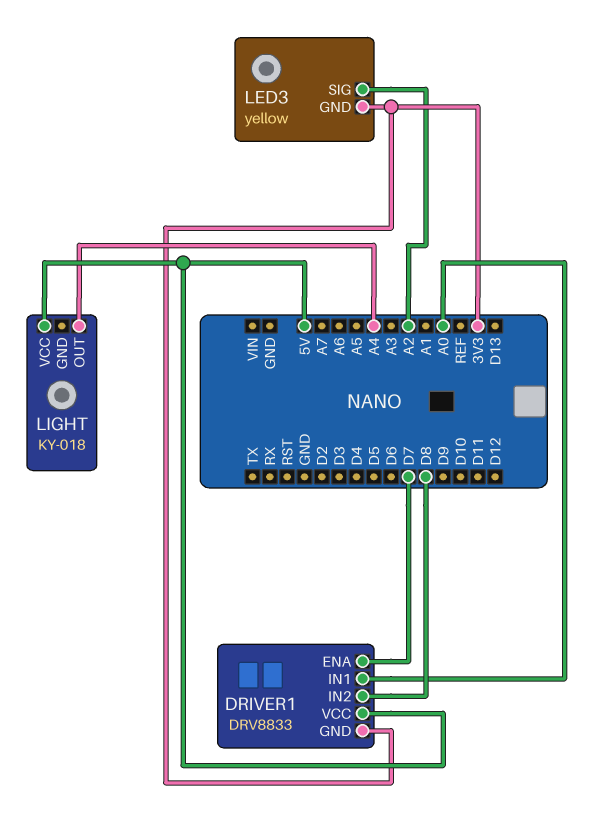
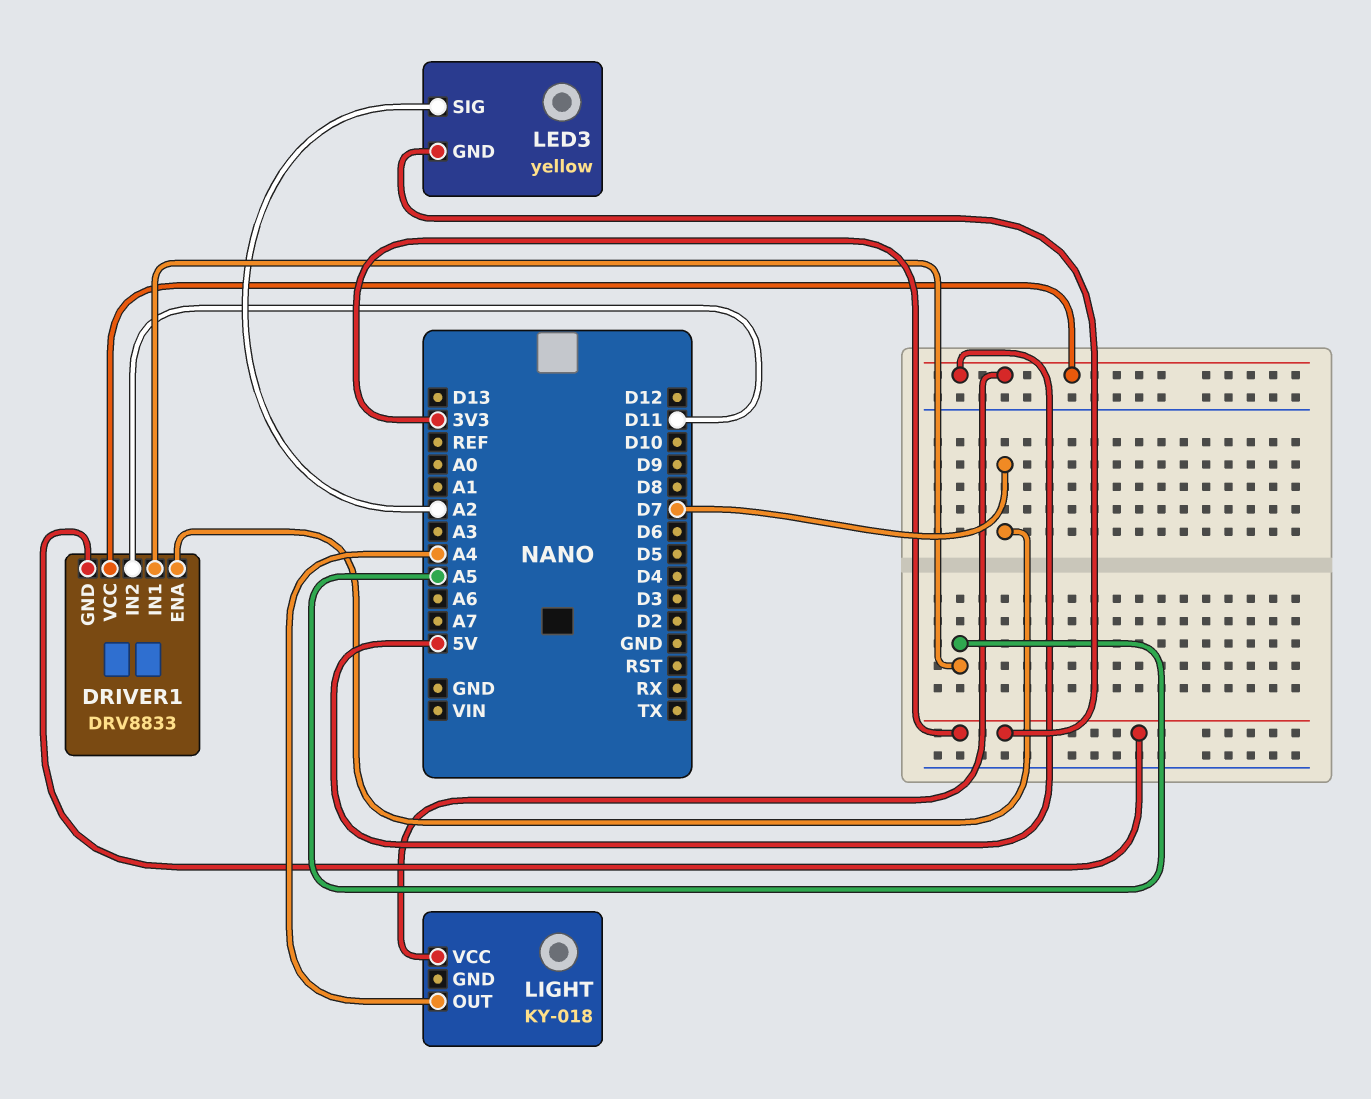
DRIVER1 pin IN1: A0 -> A5
DRIVER1 pin IN2: D8 -> D11

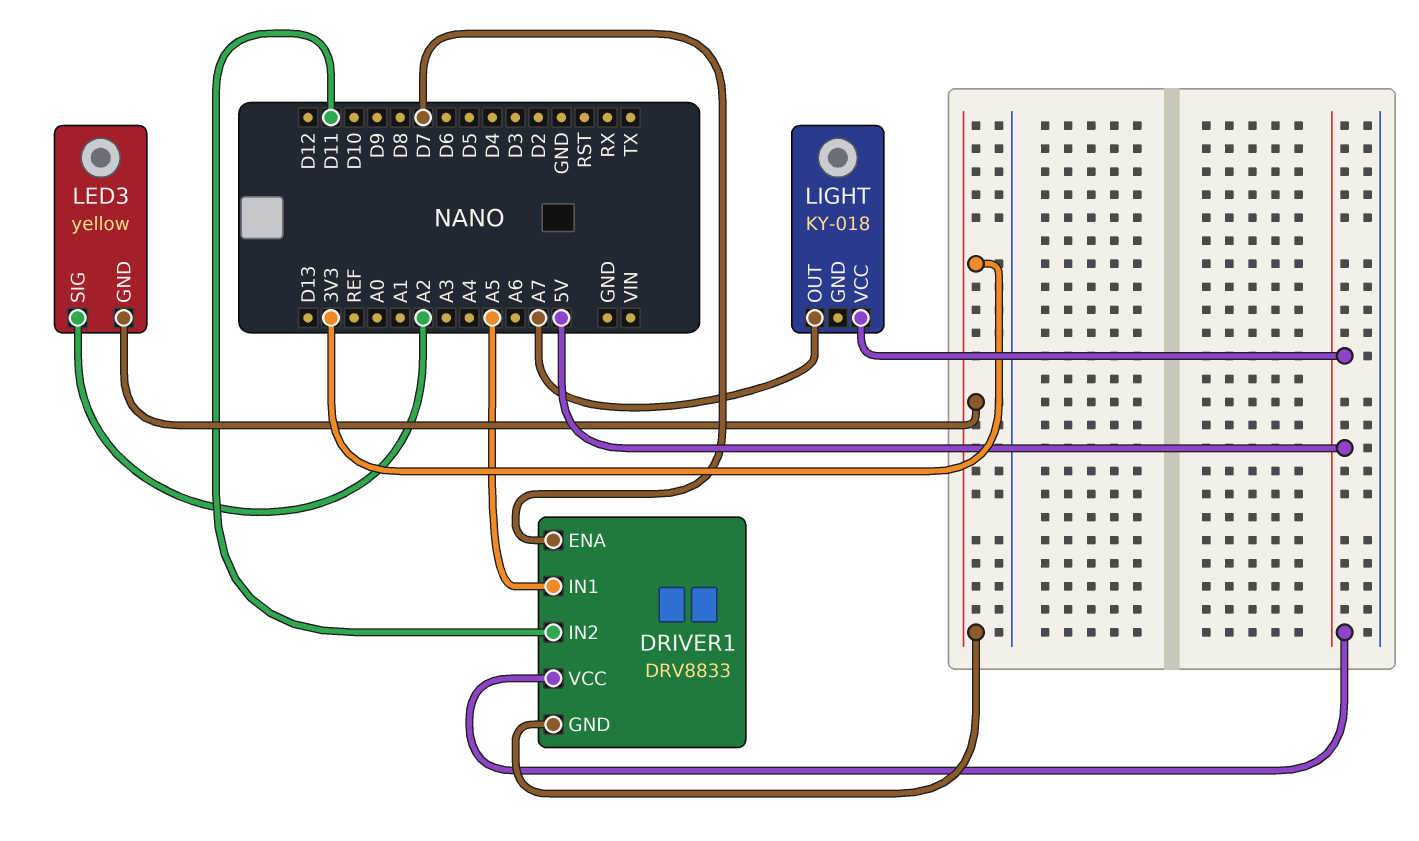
LIGHT pin OUT: A4 -> A7

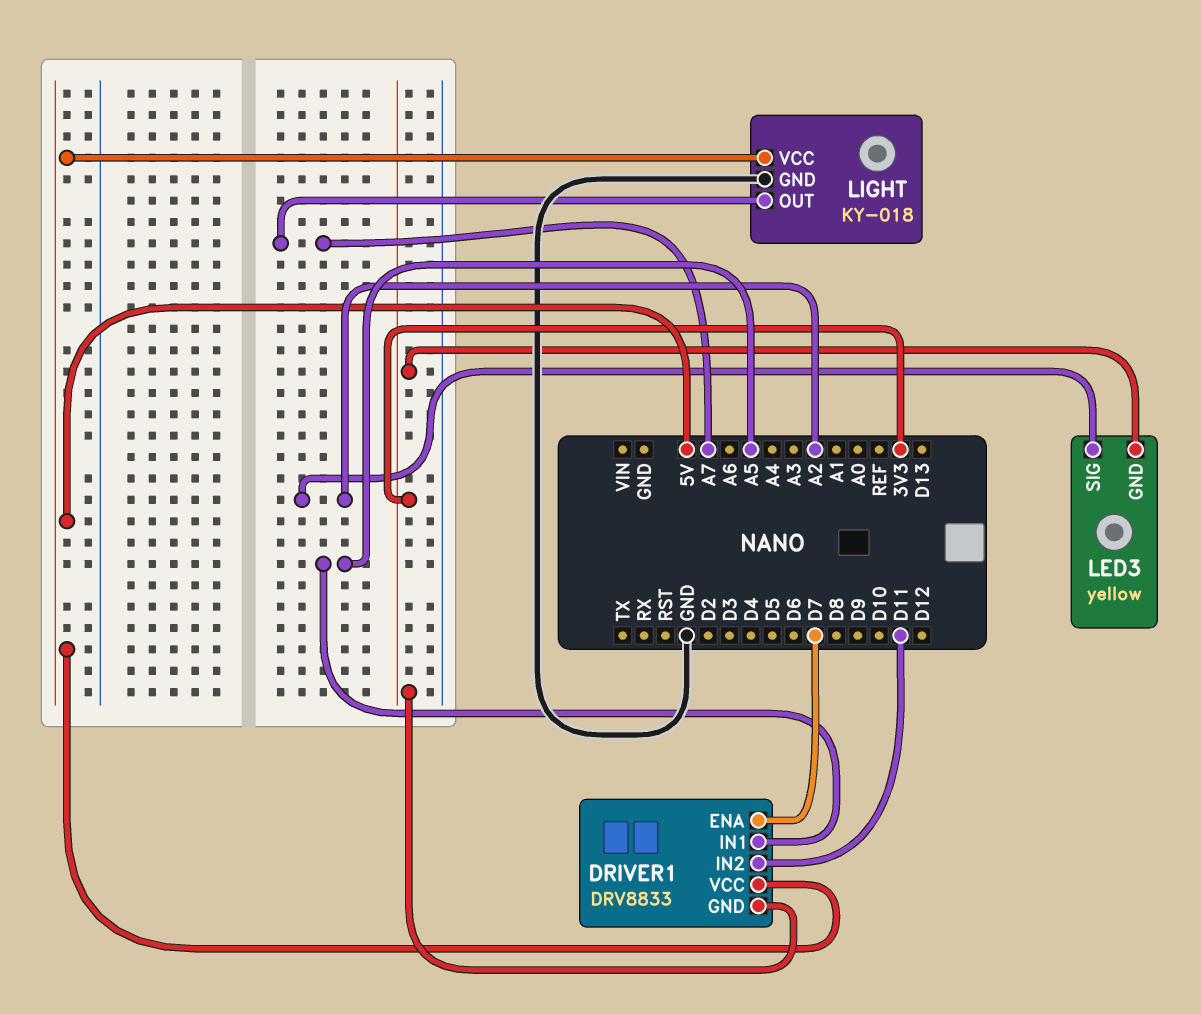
LIGHT pin GND: none -> GND

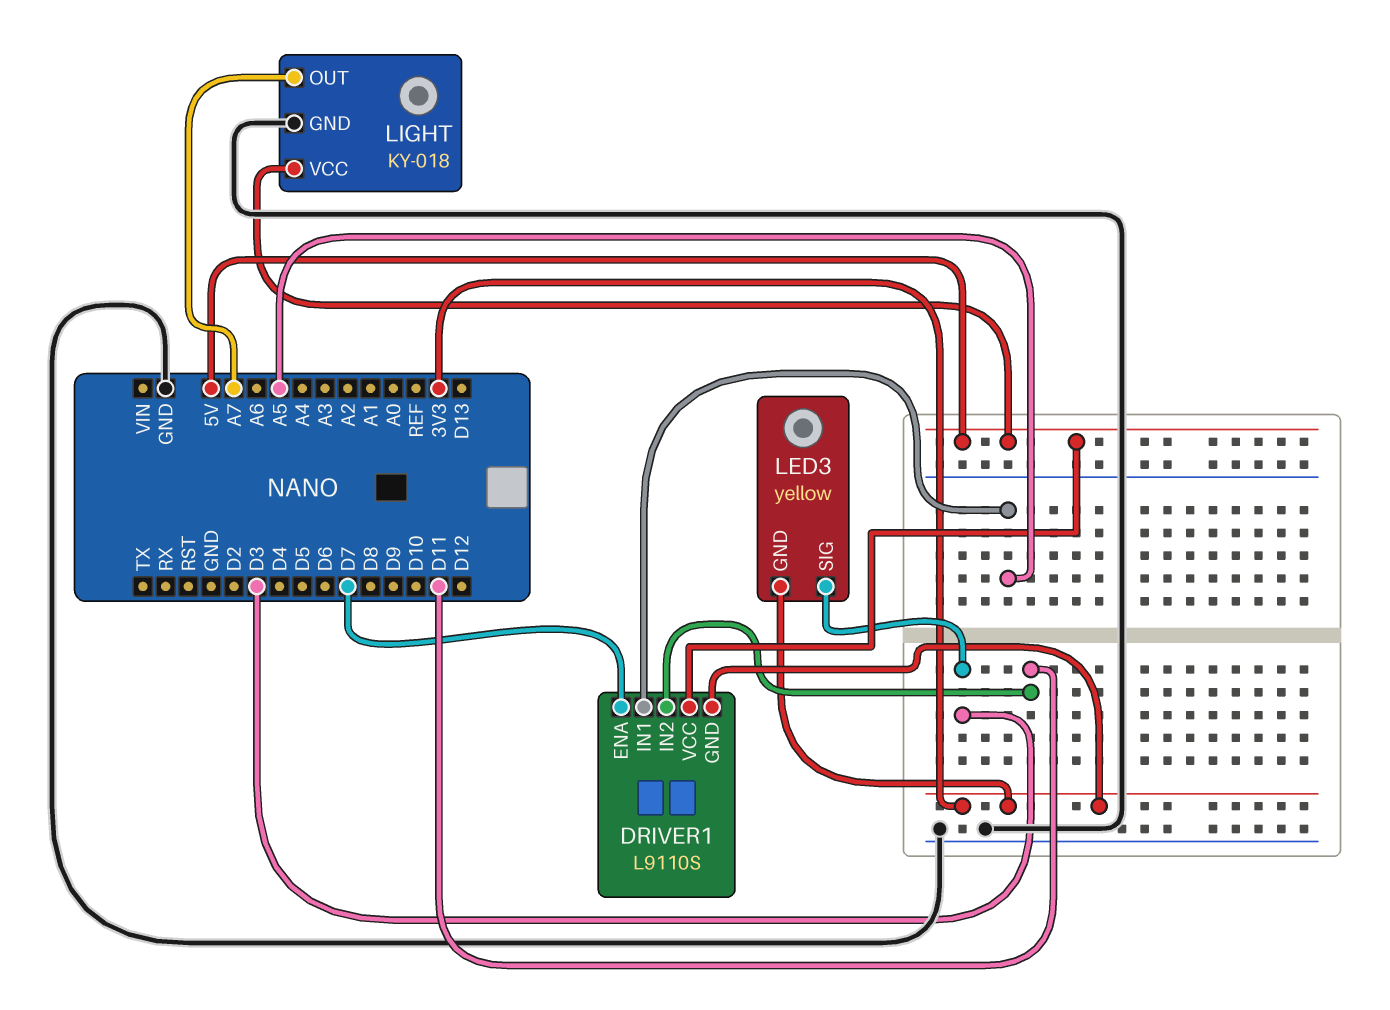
DRIVER1: DRV8833 -> L9110S
LED3 pin SIG: A2 -> D3

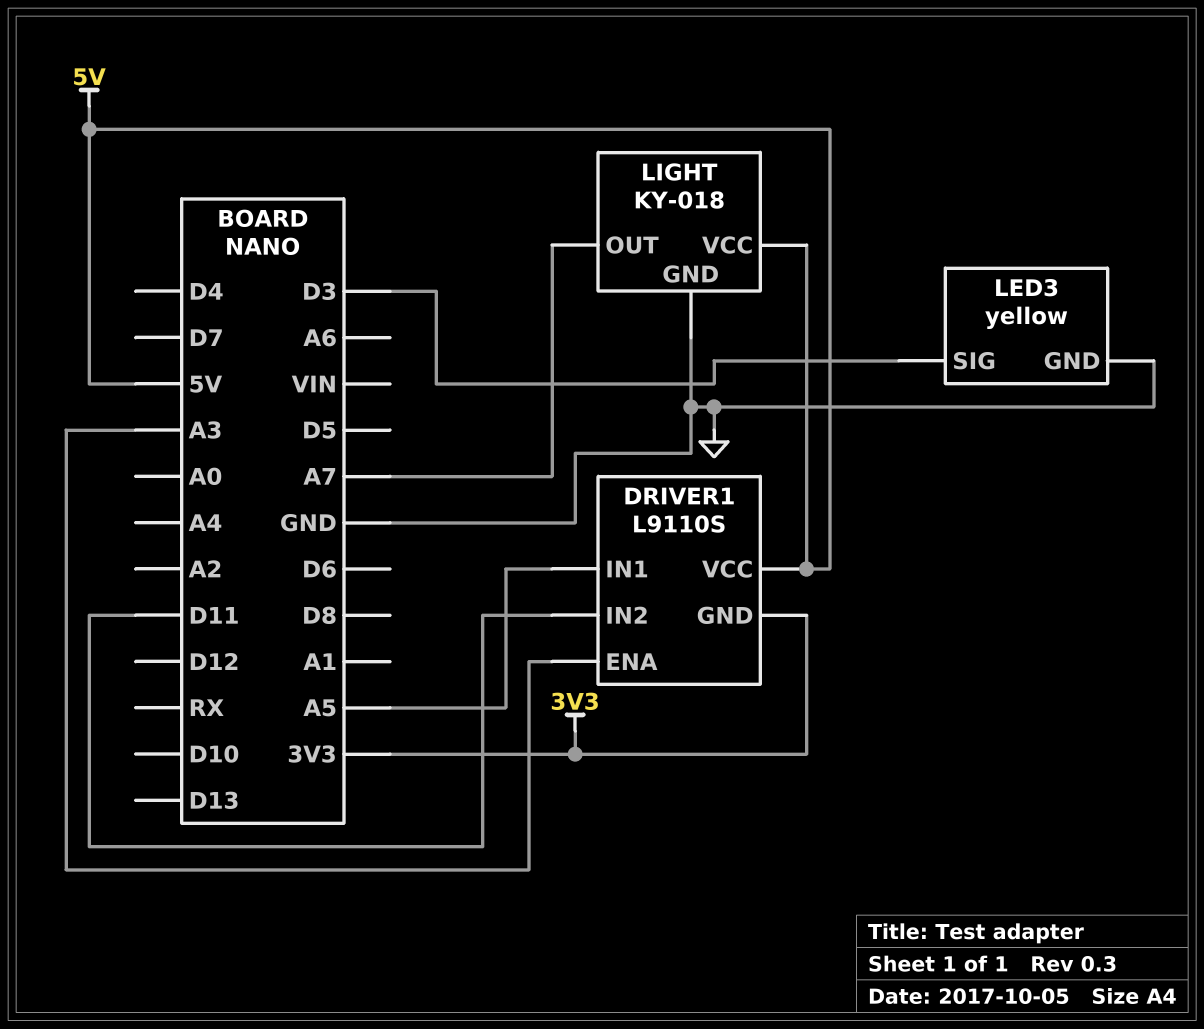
DRIVER1 pin ENA: D7 -> A3
LED3 pin GND: 3V3 -> GND

